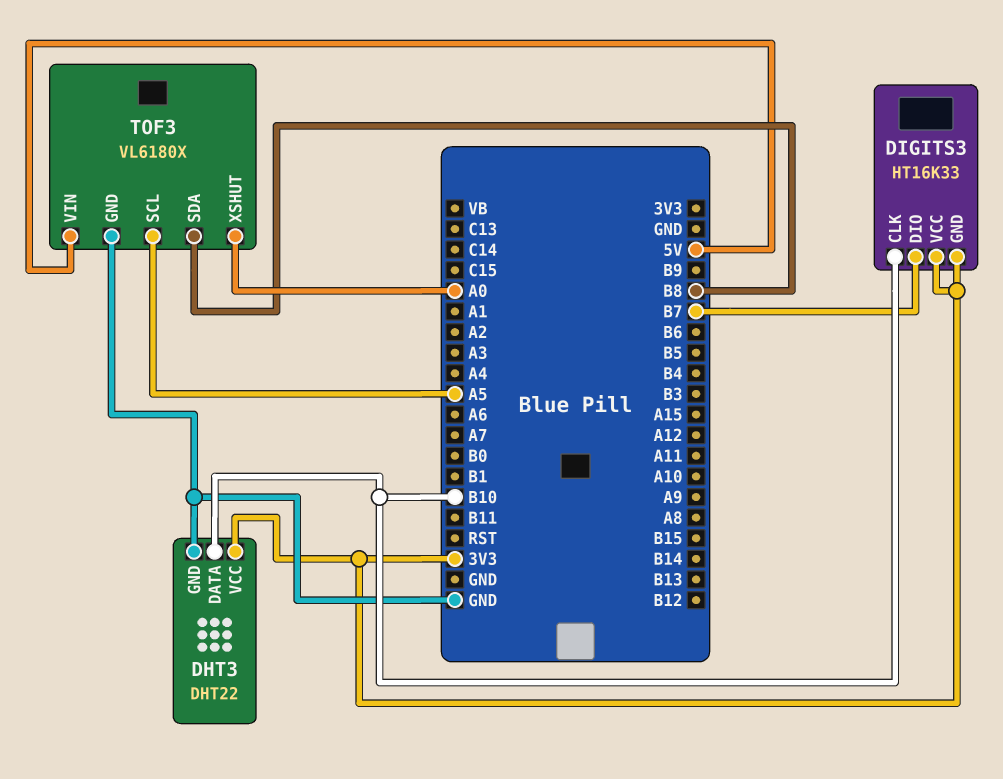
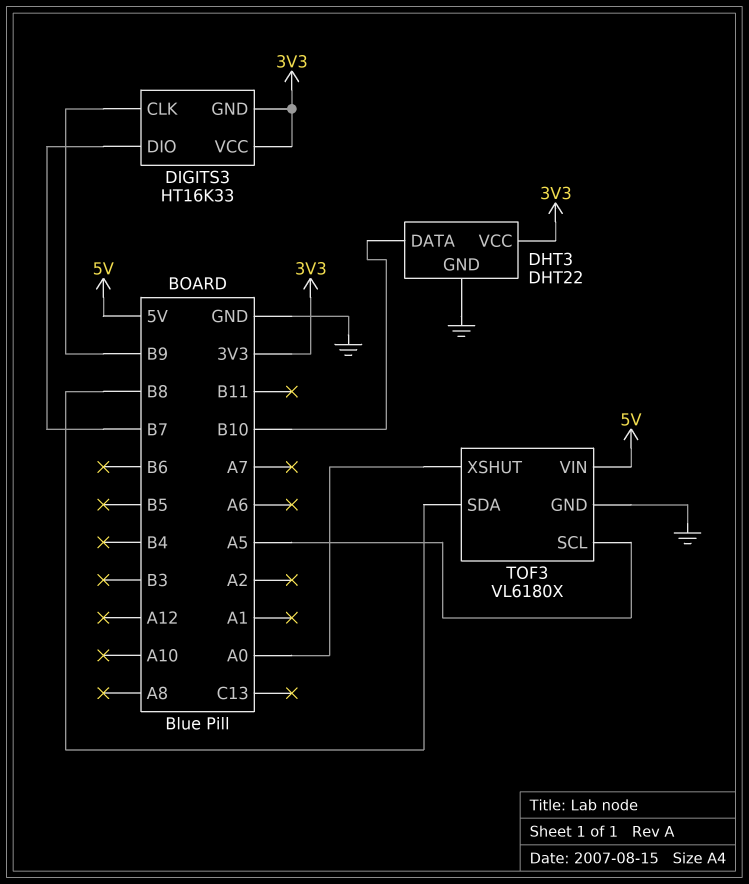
DIGITS3 pin CLK: B10 -> B9

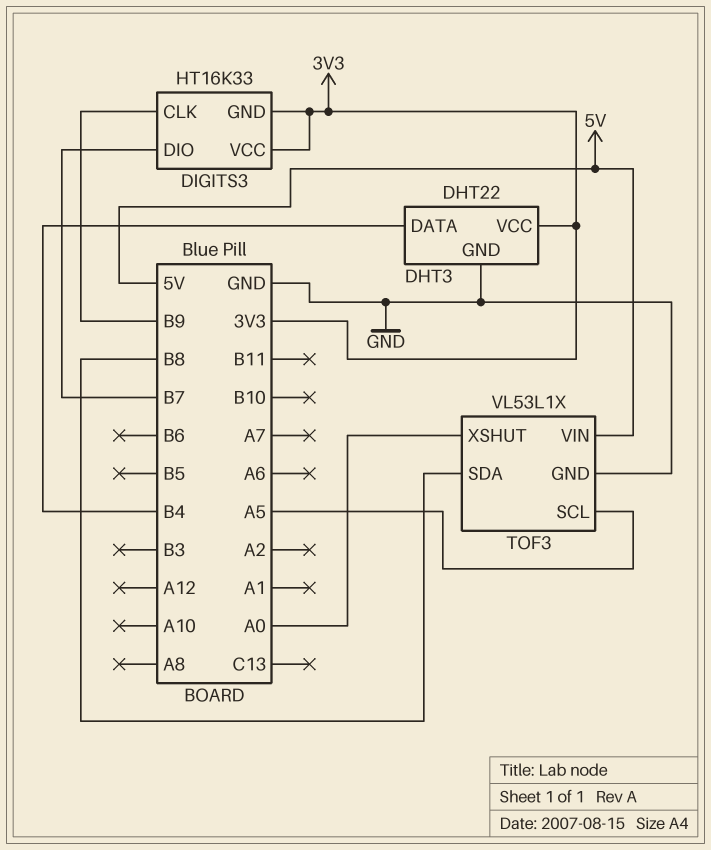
DHT3 pin DATA: B10 -> B4
TOF3: VL6180X -> VL53L1X

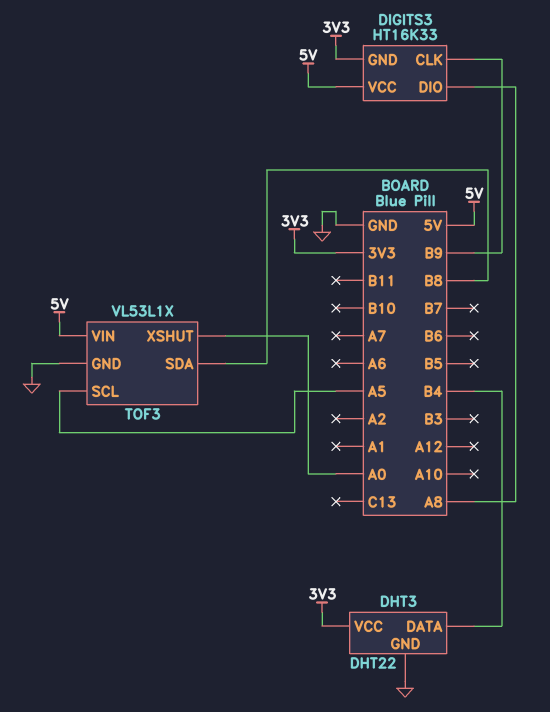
DIGITS3 pin DIO: B7 -> A8
DIGITS3 pin VCC: 3V3 -> 5V

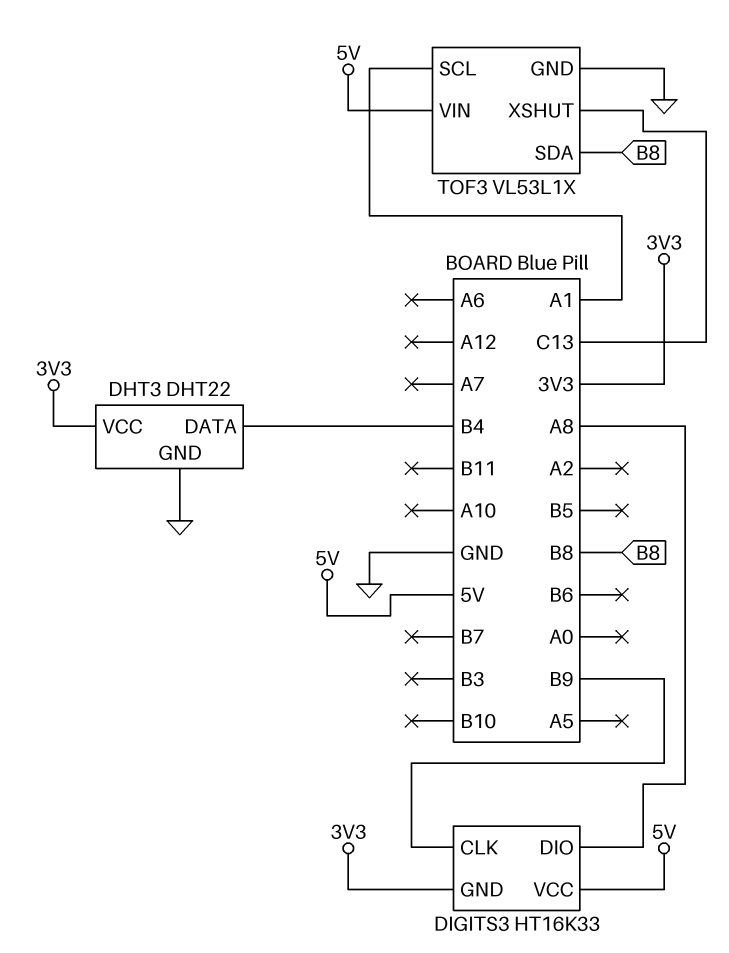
TOF3 pin SCL: A5 -> A1
TOF3 pin XSHUT: A0 -> C13

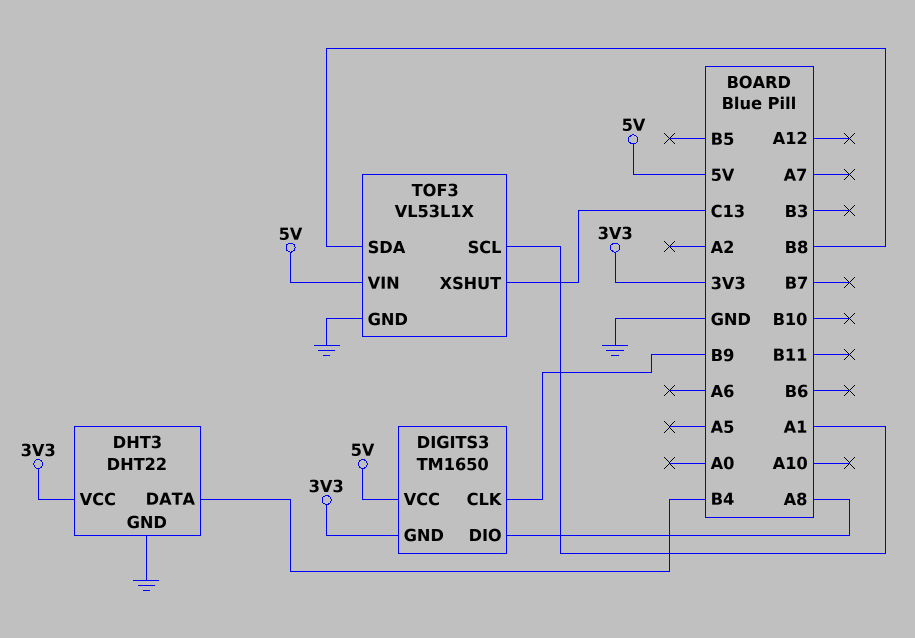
DIGITS3: HT16K33 -> TM1650

